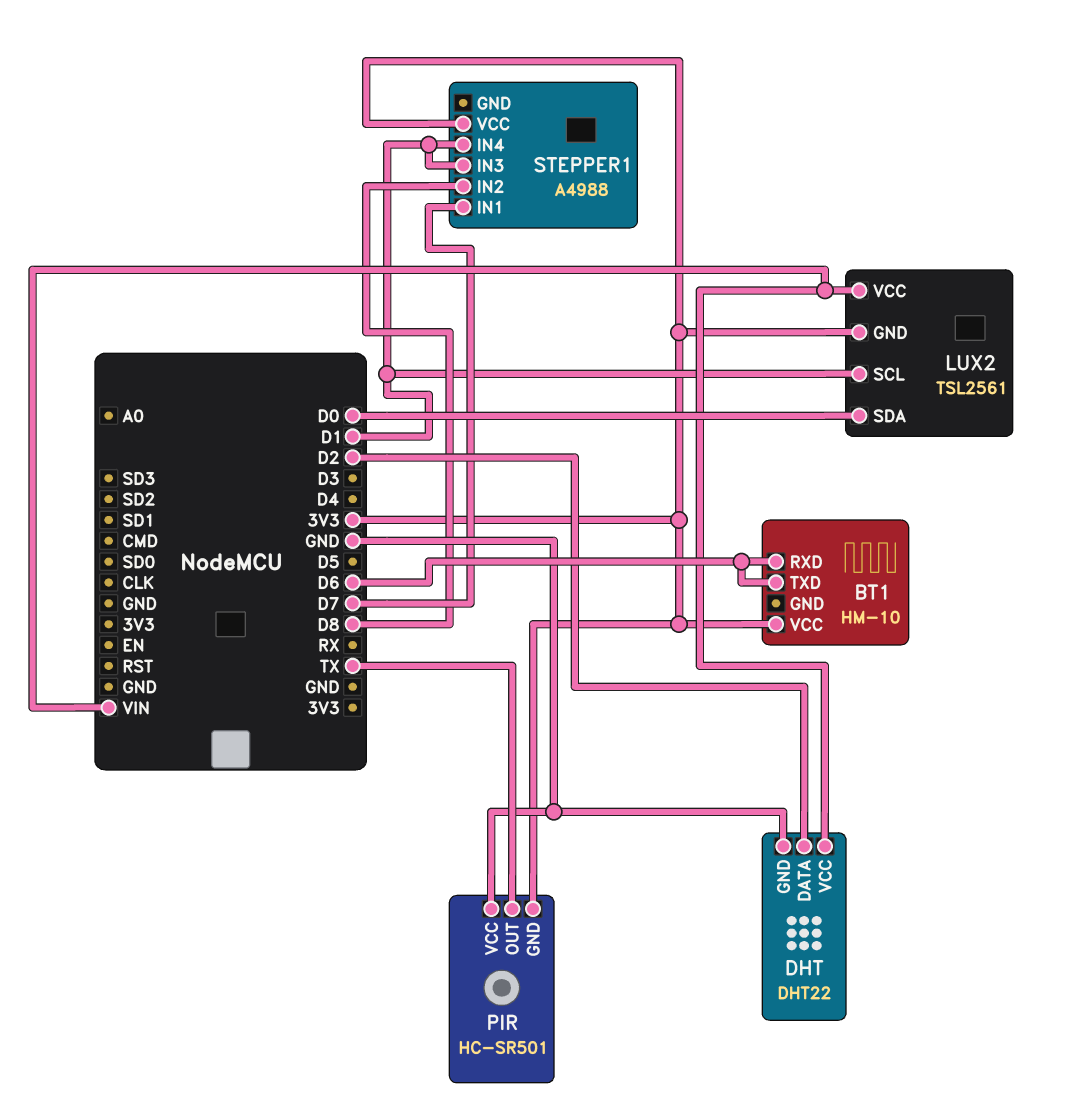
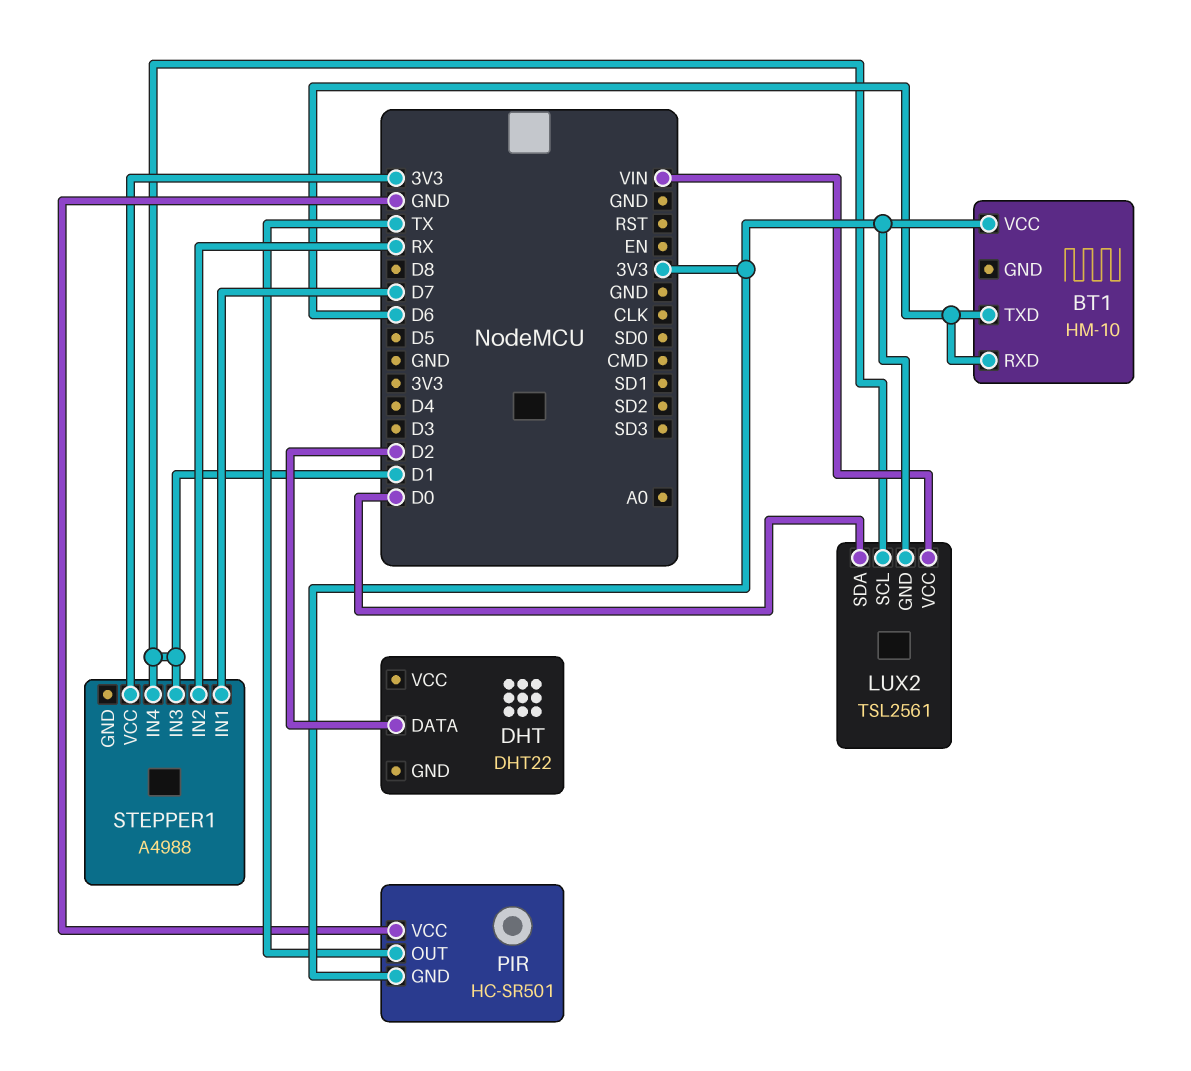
DHT pin GND: GND -> none
DHT pin VCC: VIN -> none
STEPPER1 pin IN2: D8 -> RX

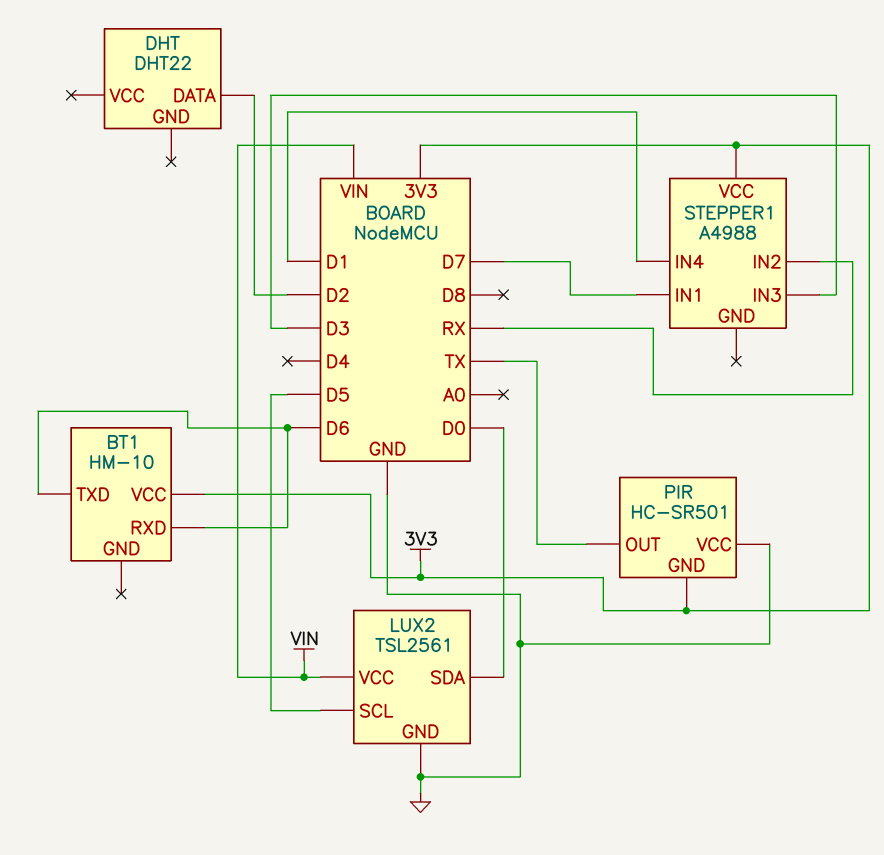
LUX2 pin GND: 3V3 -> GND
LUX2 pin SCL: D1 -> D5
STEPPER1 pin IN3: D1 -> D3

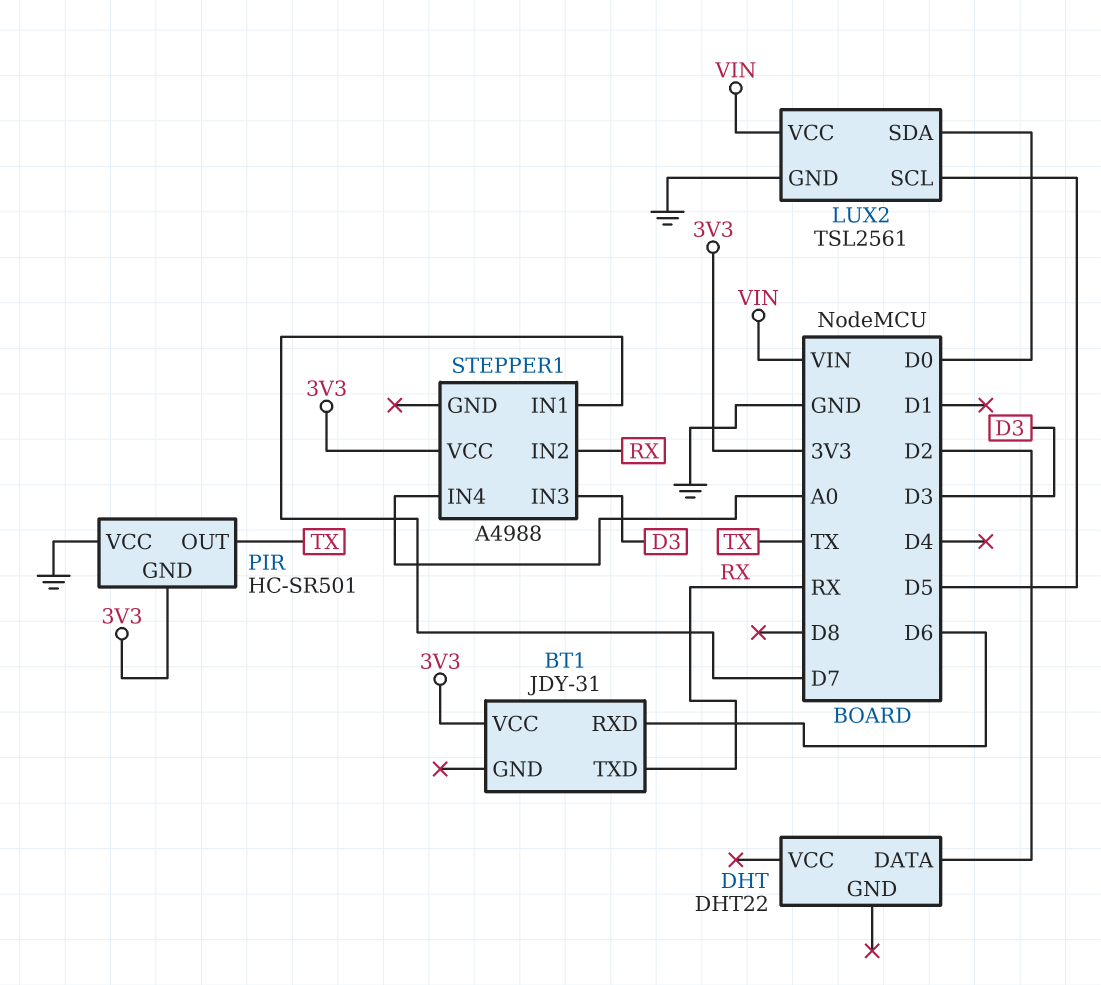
BT1: HM-10 -> JDY-31
BT1 pin TXD: D6 -> RX
STEPPER1 pin IN4: D1 -> A0

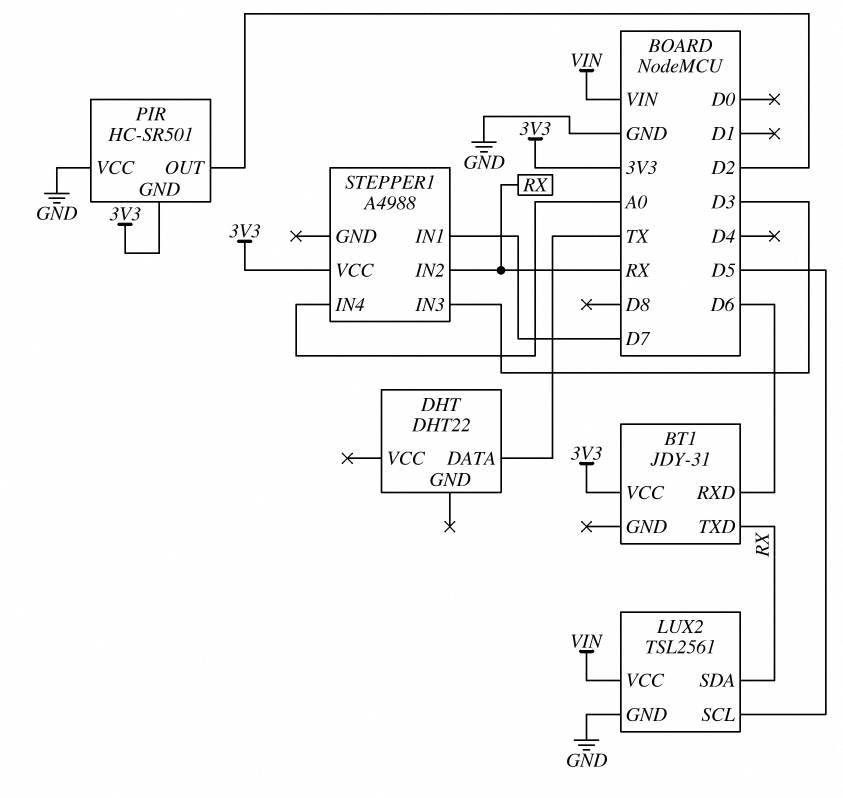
DHT pin DATA: D2 -> TX
LUX2 pin SDA: D0 -> RX
PIR pin OUT: TX -> D2

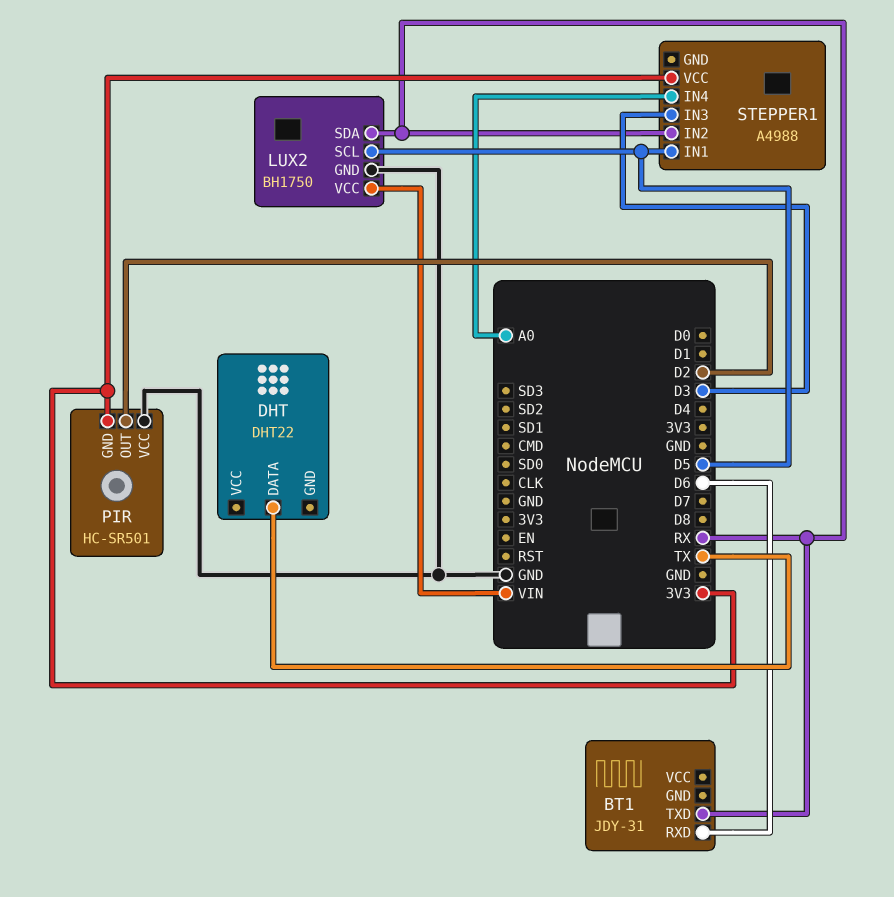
BT1 pin VCC: 3V3 -> none
LUX2: TSL2561 -> BH1750
STEPPER1 pin IN1: D7 -> D5

